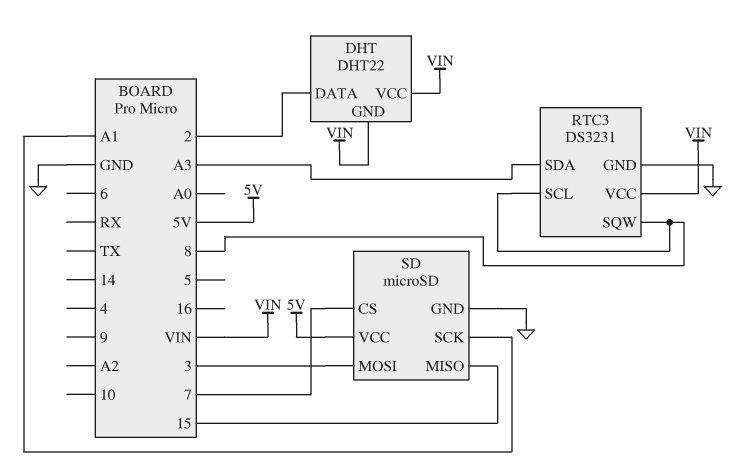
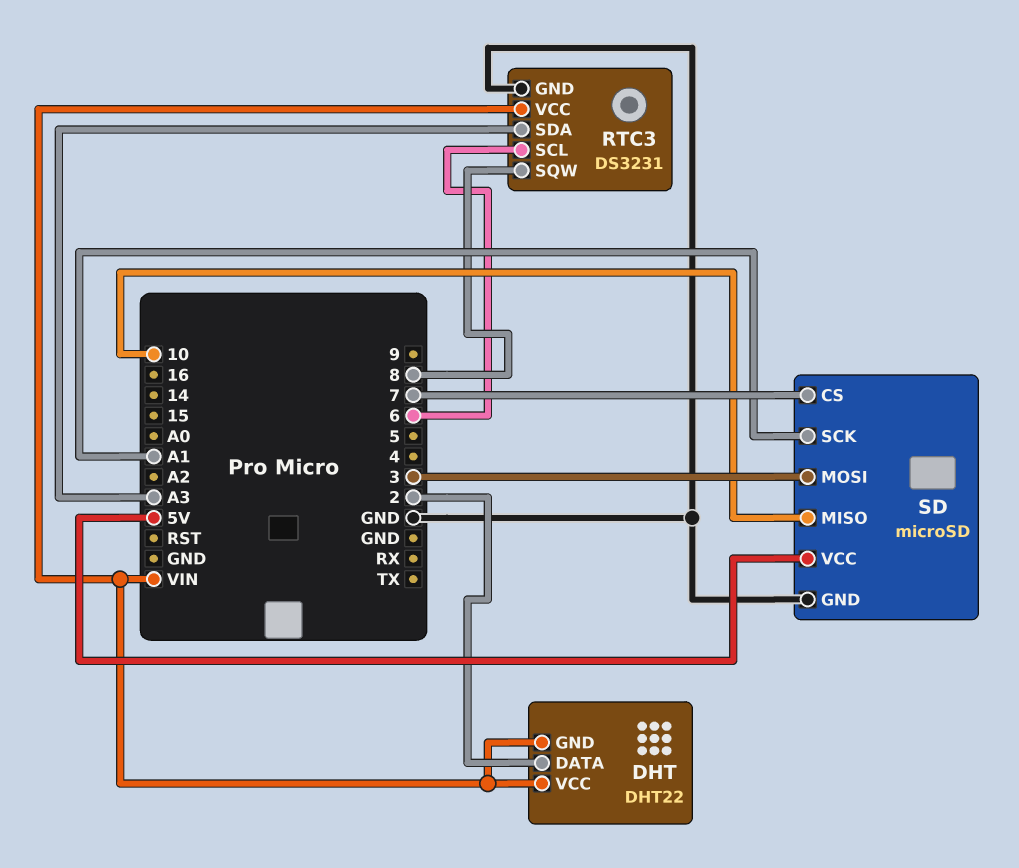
RTC3 pin SCL: 8 -> 6
SD pin MISO: 15 -> 10

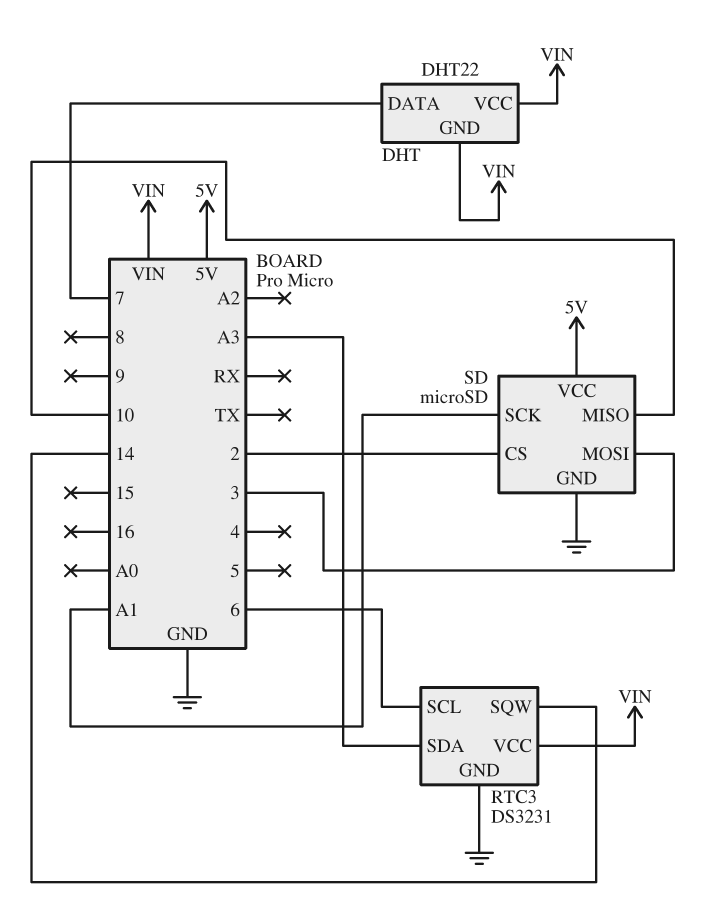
DHT pin DATA: 2 -> 7
RTC3 pin SQW: 8 -> 14
SD pin CS: 7 -> 2

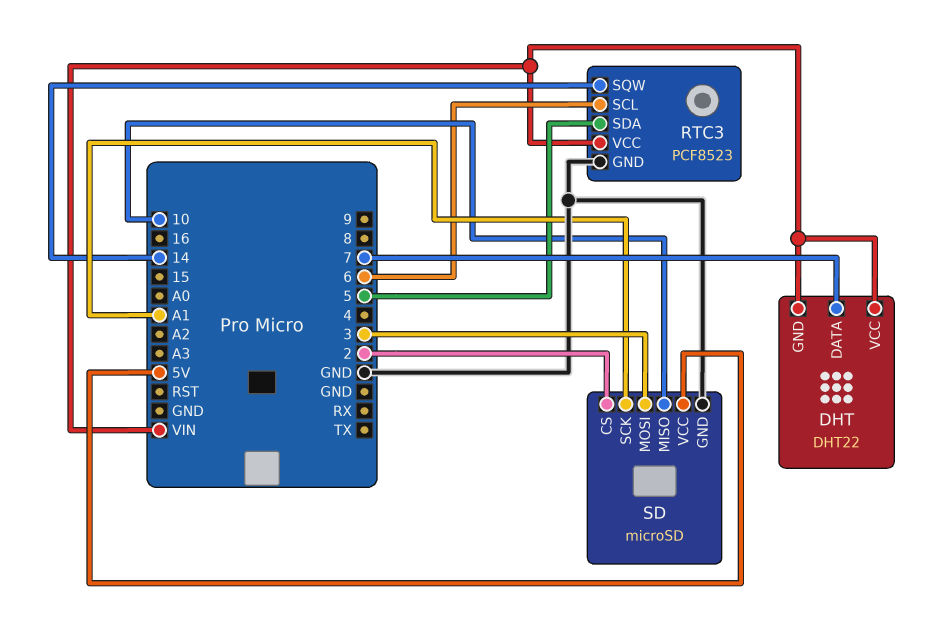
RTC3: DS3231 -> PCF8523
RTC3 pin SDA: A3 -> 5

